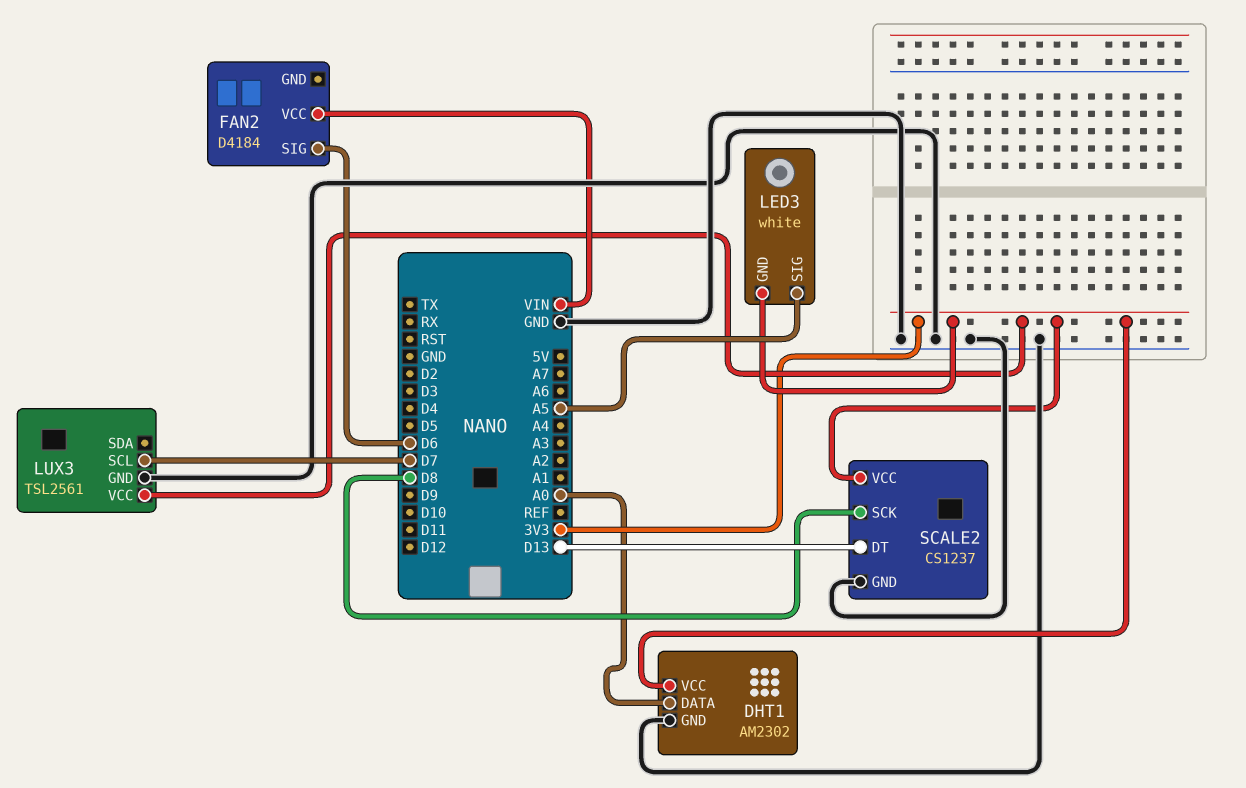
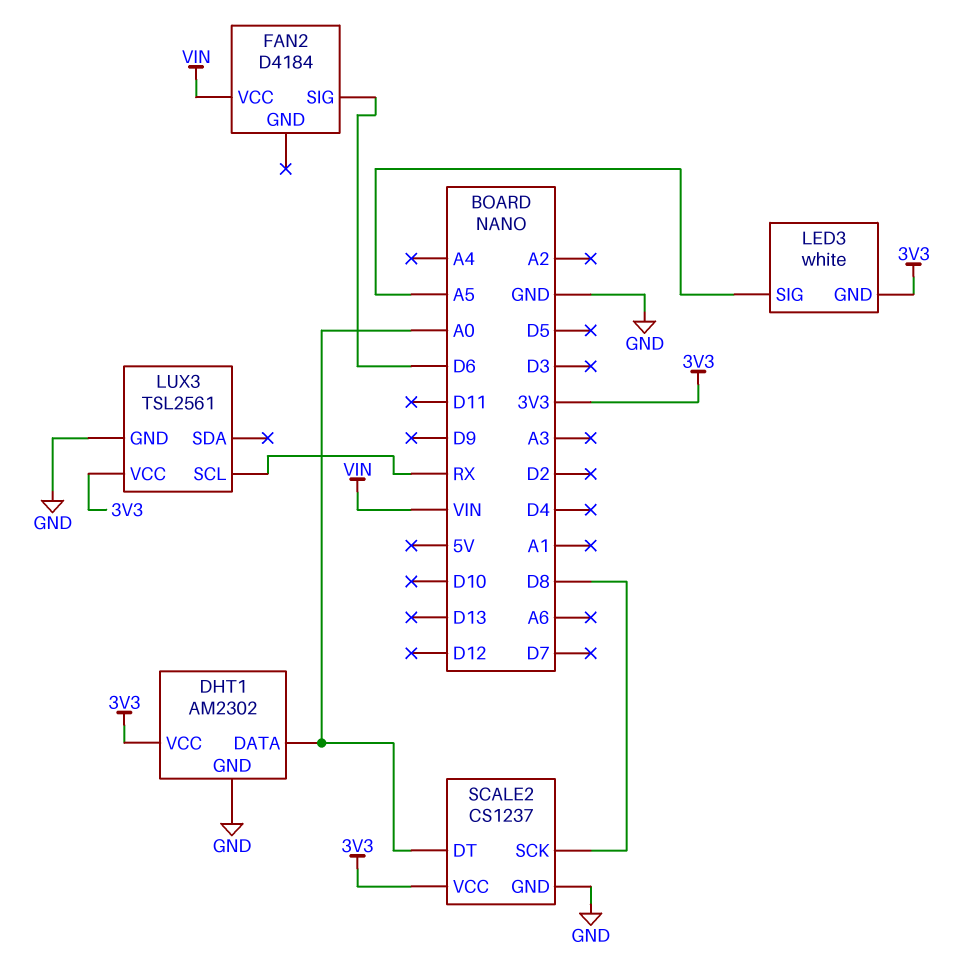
LUX3 pin SCL: D7 -> RX
SCALE2 pin DT: D13 -> A0

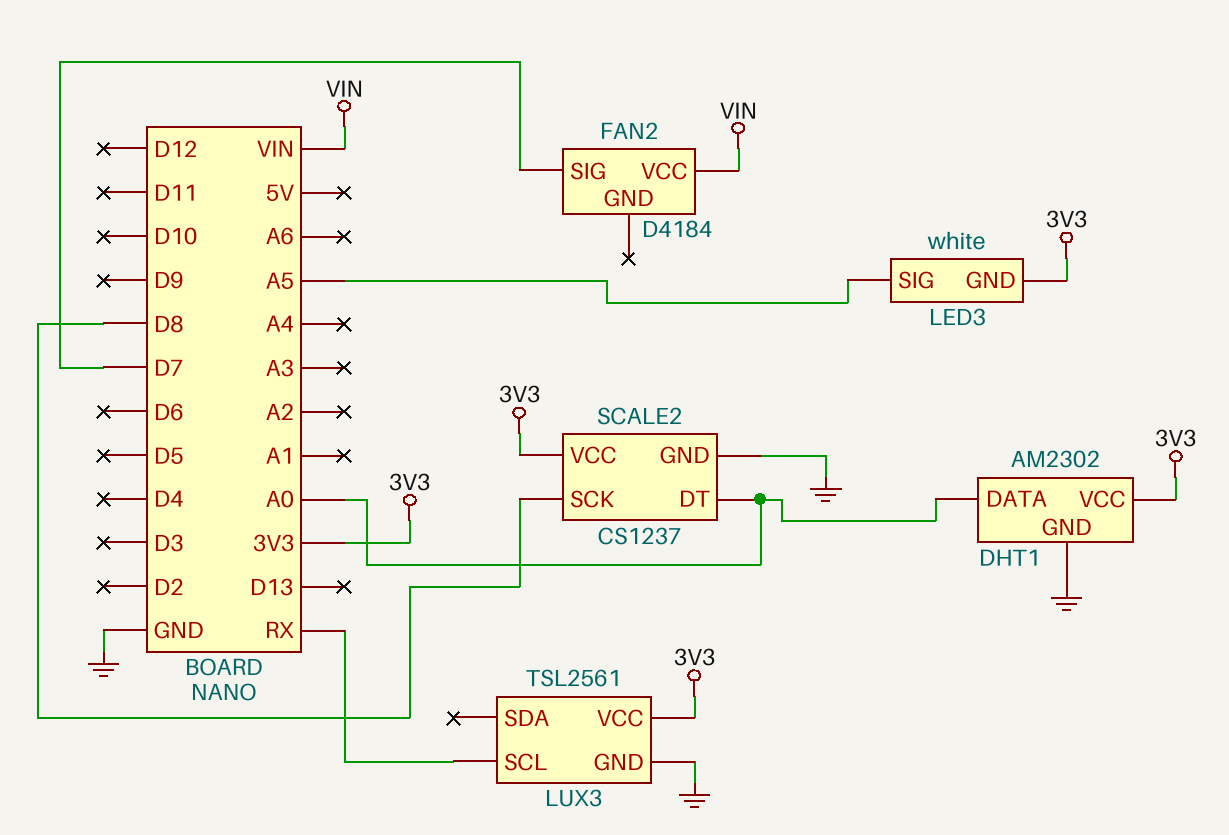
FAN2 pin SIG: D6 -> D7

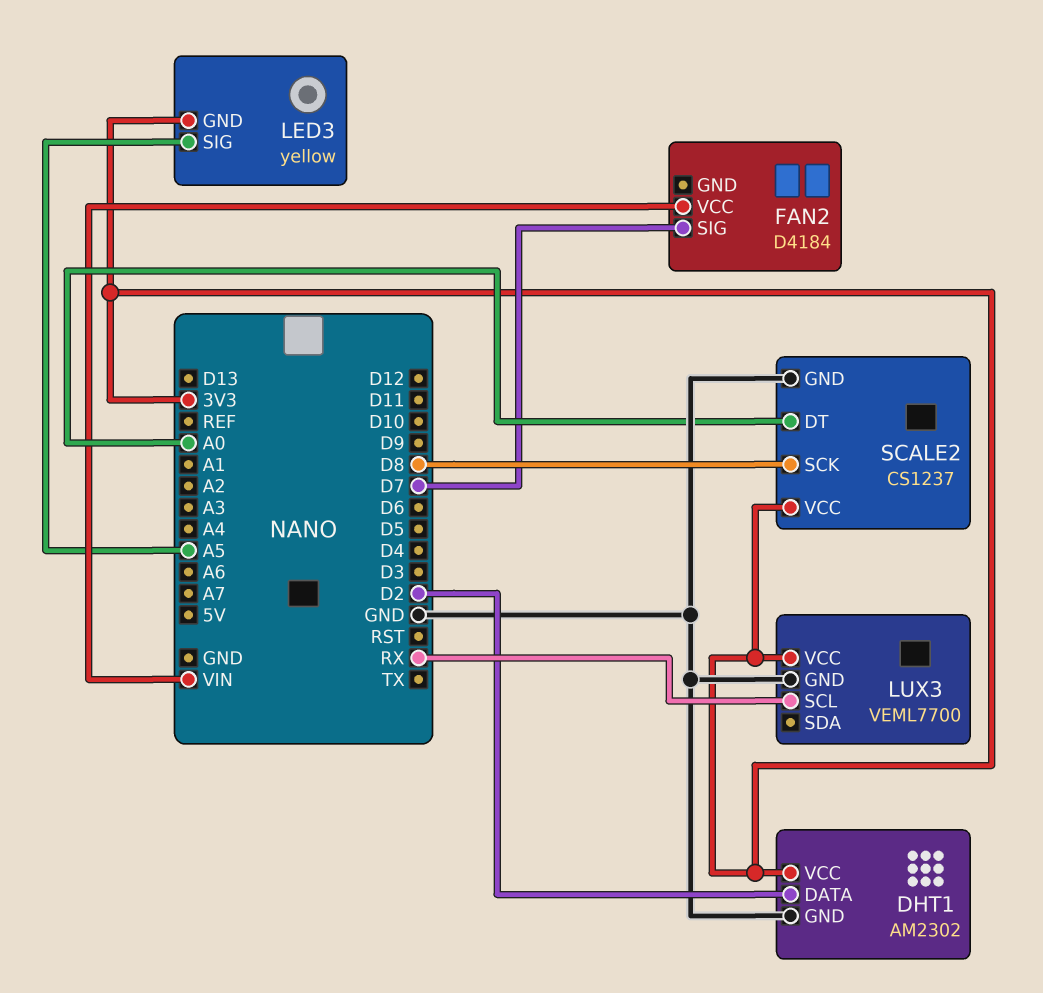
DHT1 pin DATA: A0 -> D2
LED3: white -> yellow
LUX3: TSL2561 -> VEML7700

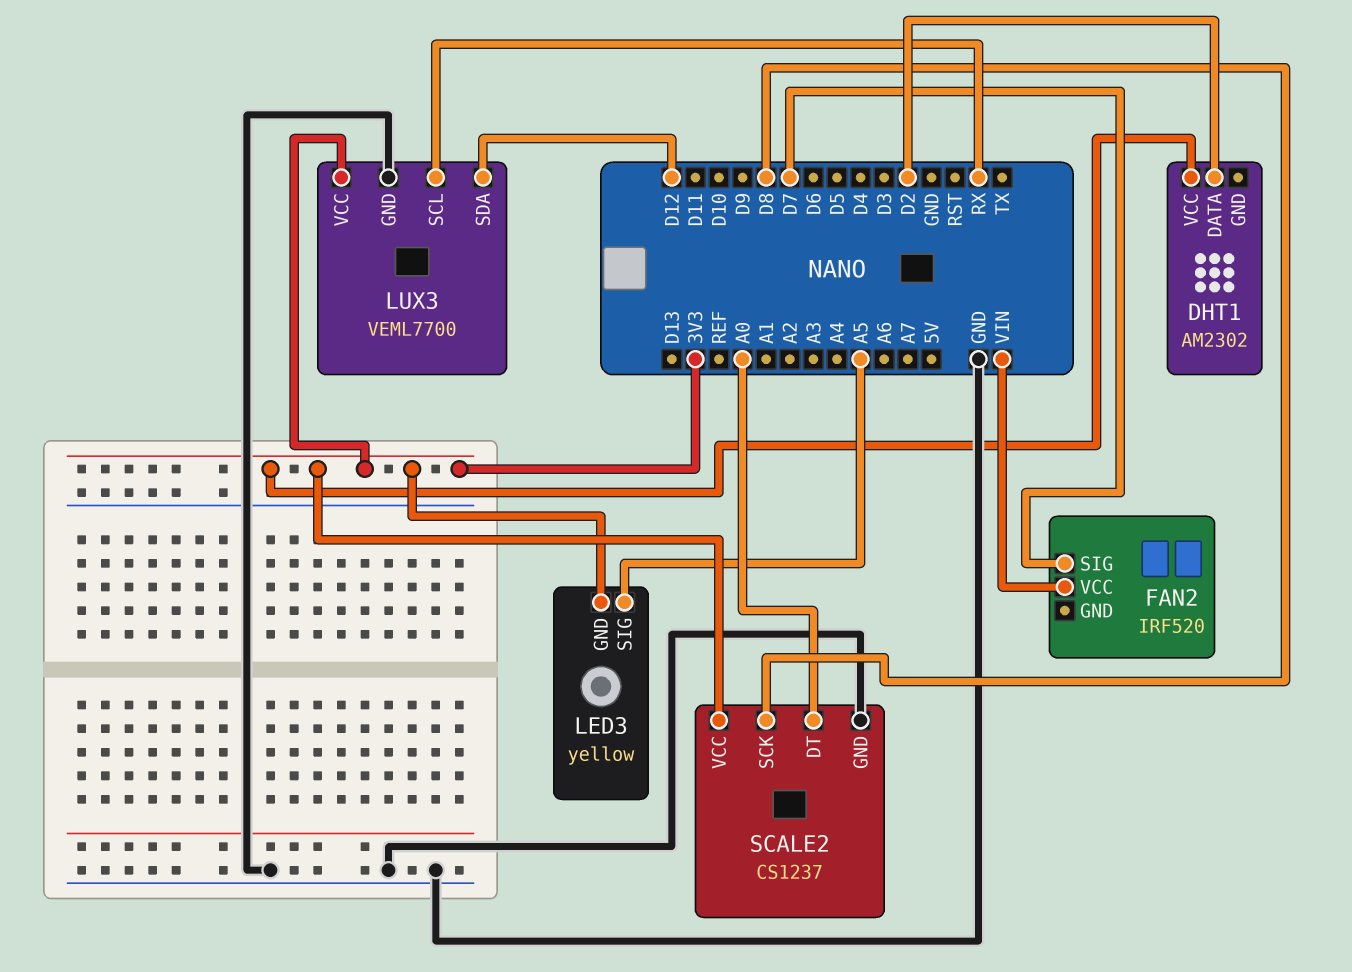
DHT1 pin GND: GND -> none
FAN2: D4184 -> IRF520
LUX3 pin SDA: none -> D12

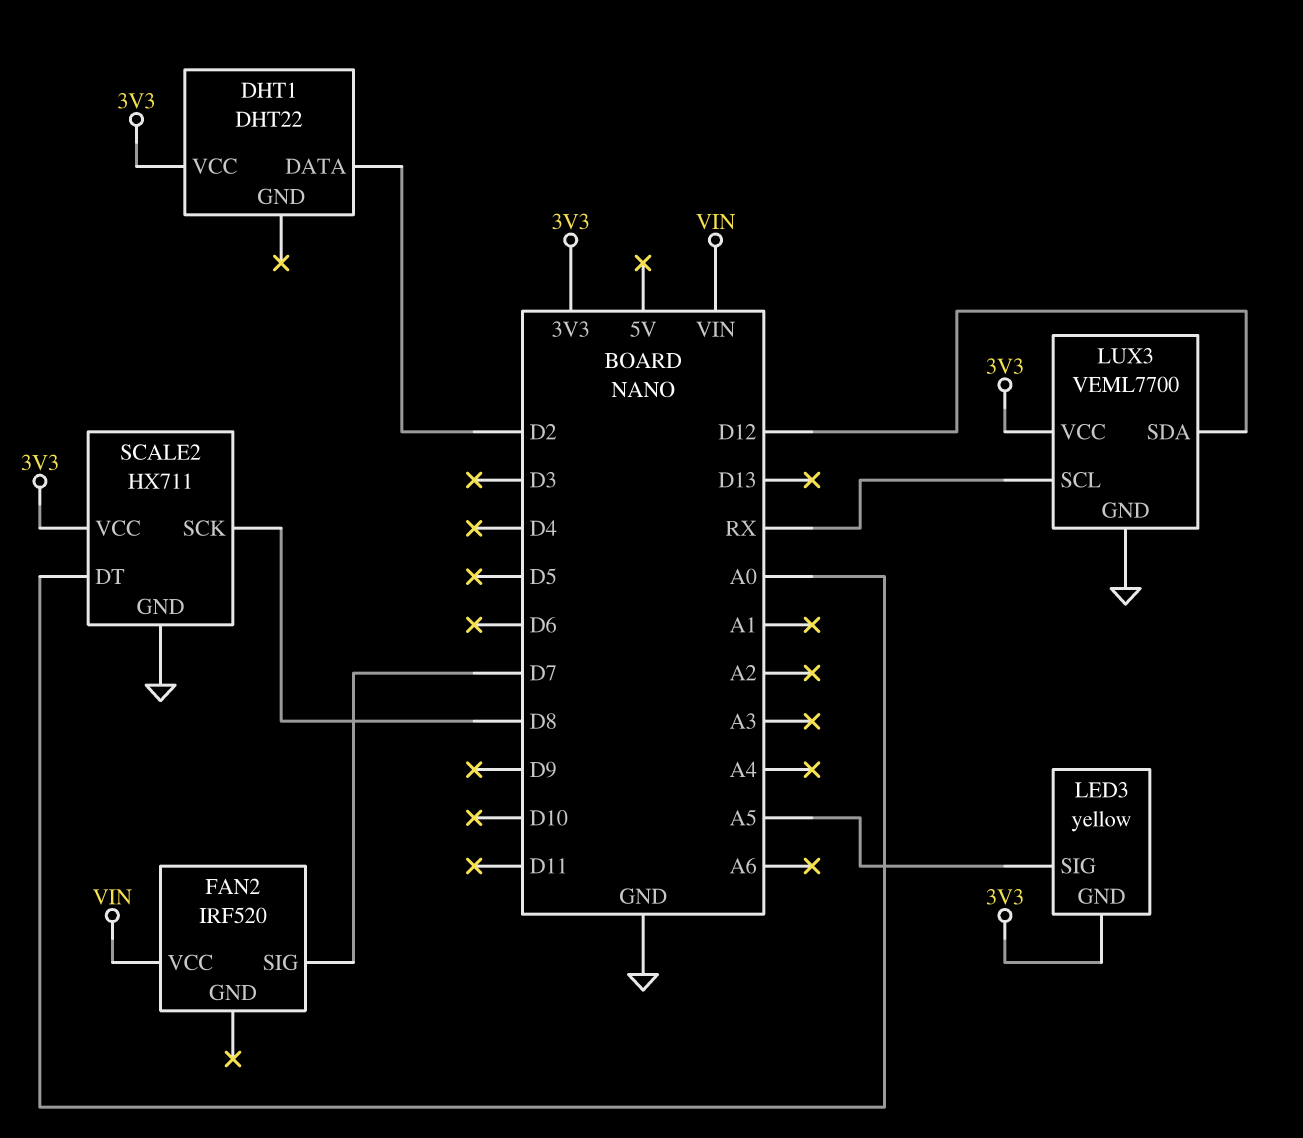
DHT1: AM2302 -> DHT22
SCALE2: CS1237 -> HX711

